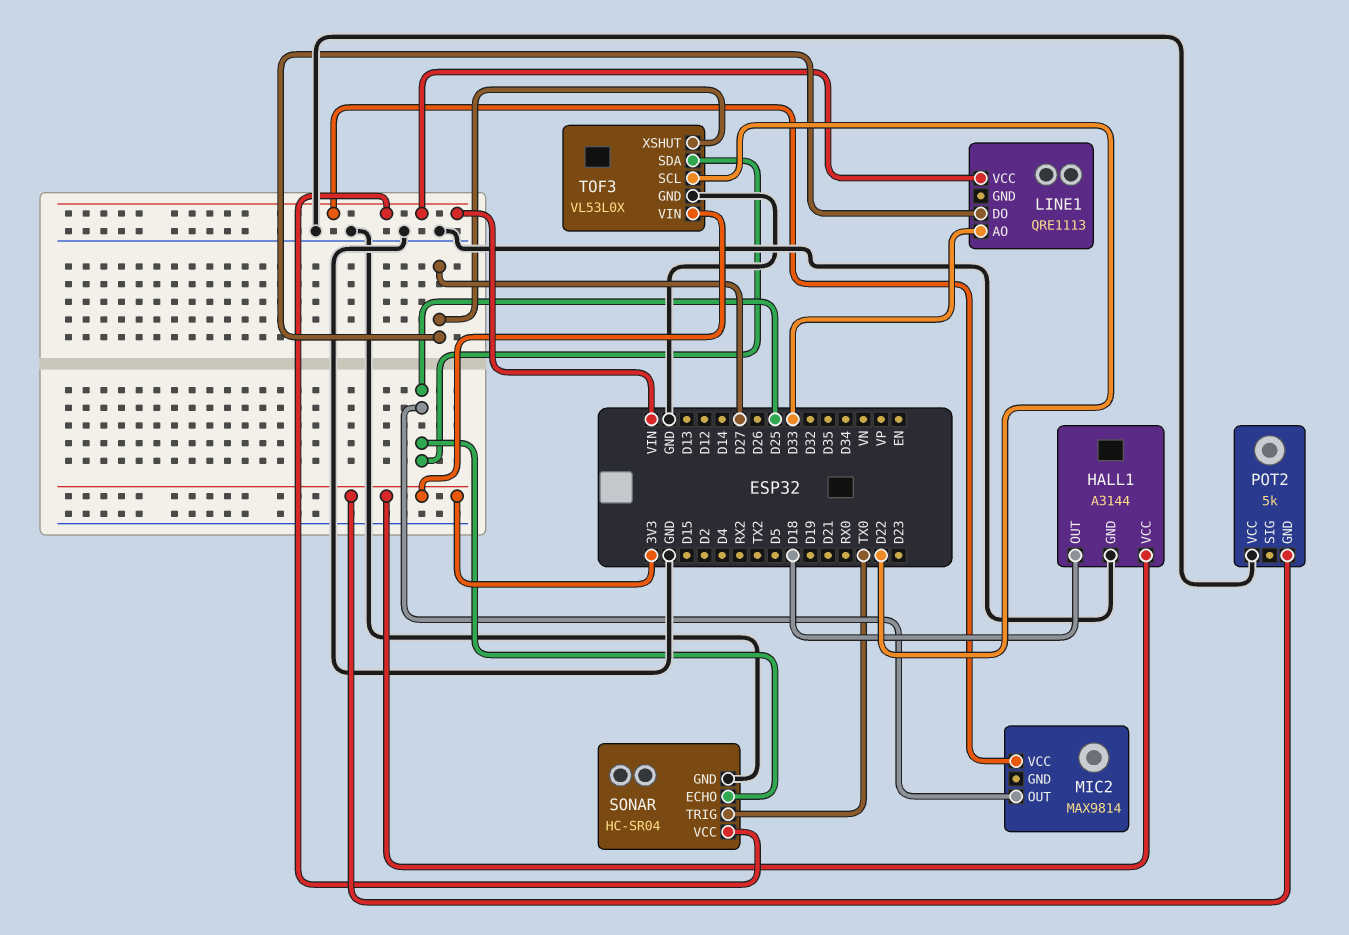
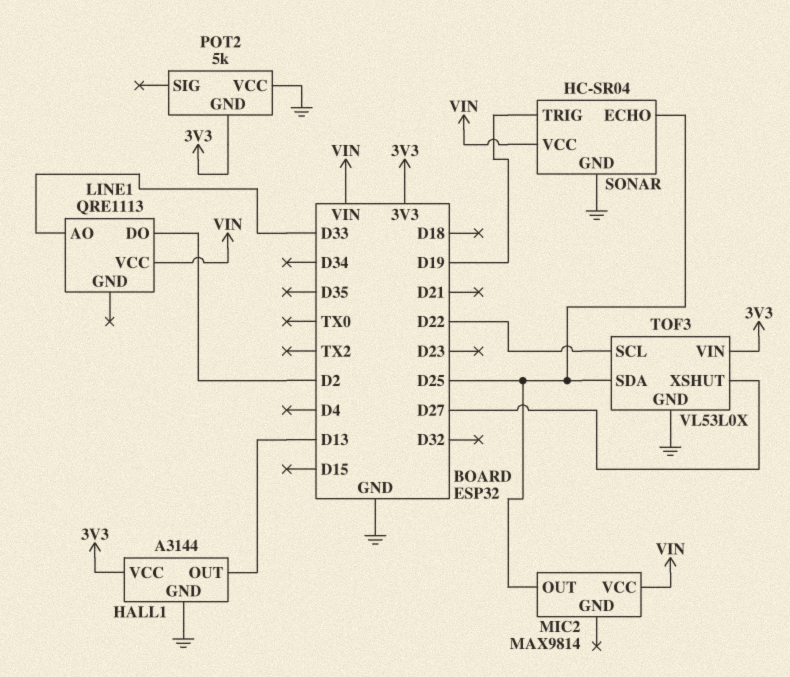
HALL1 pin OUT: D18 -> D13
LINE1 pin DO: D27 -> D2
SONAR pin TRIG: TX0 -> D19

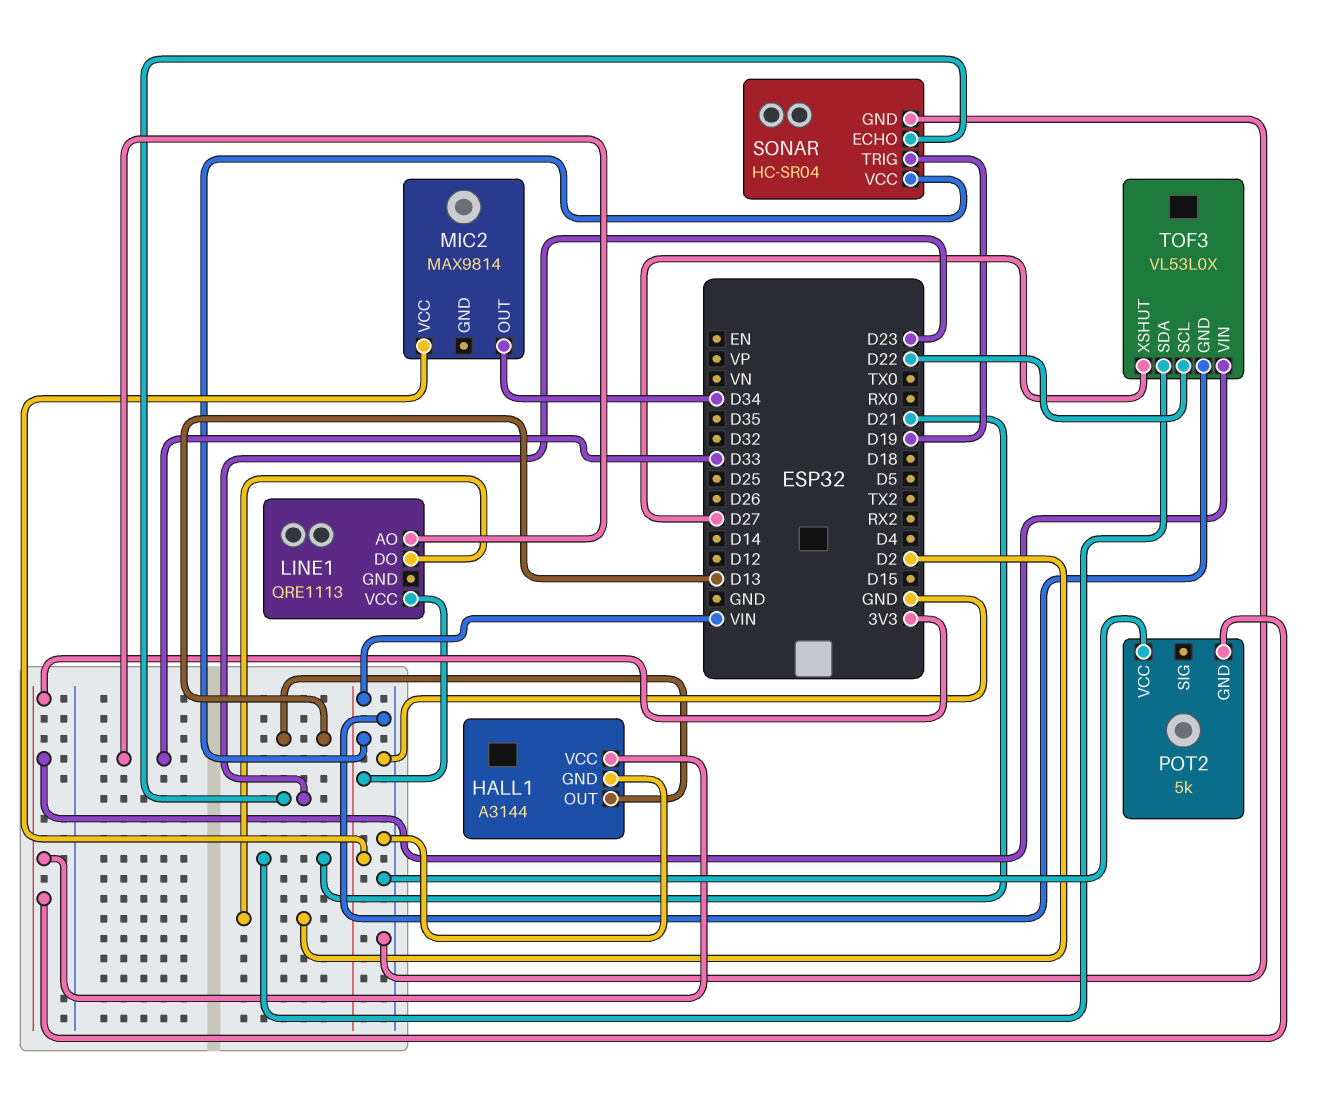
MIC2 pin OUT: D25 -> D34
SONAR pin ECHO: D25 -> D23
TOF3 pin SDA: D25 -> D21

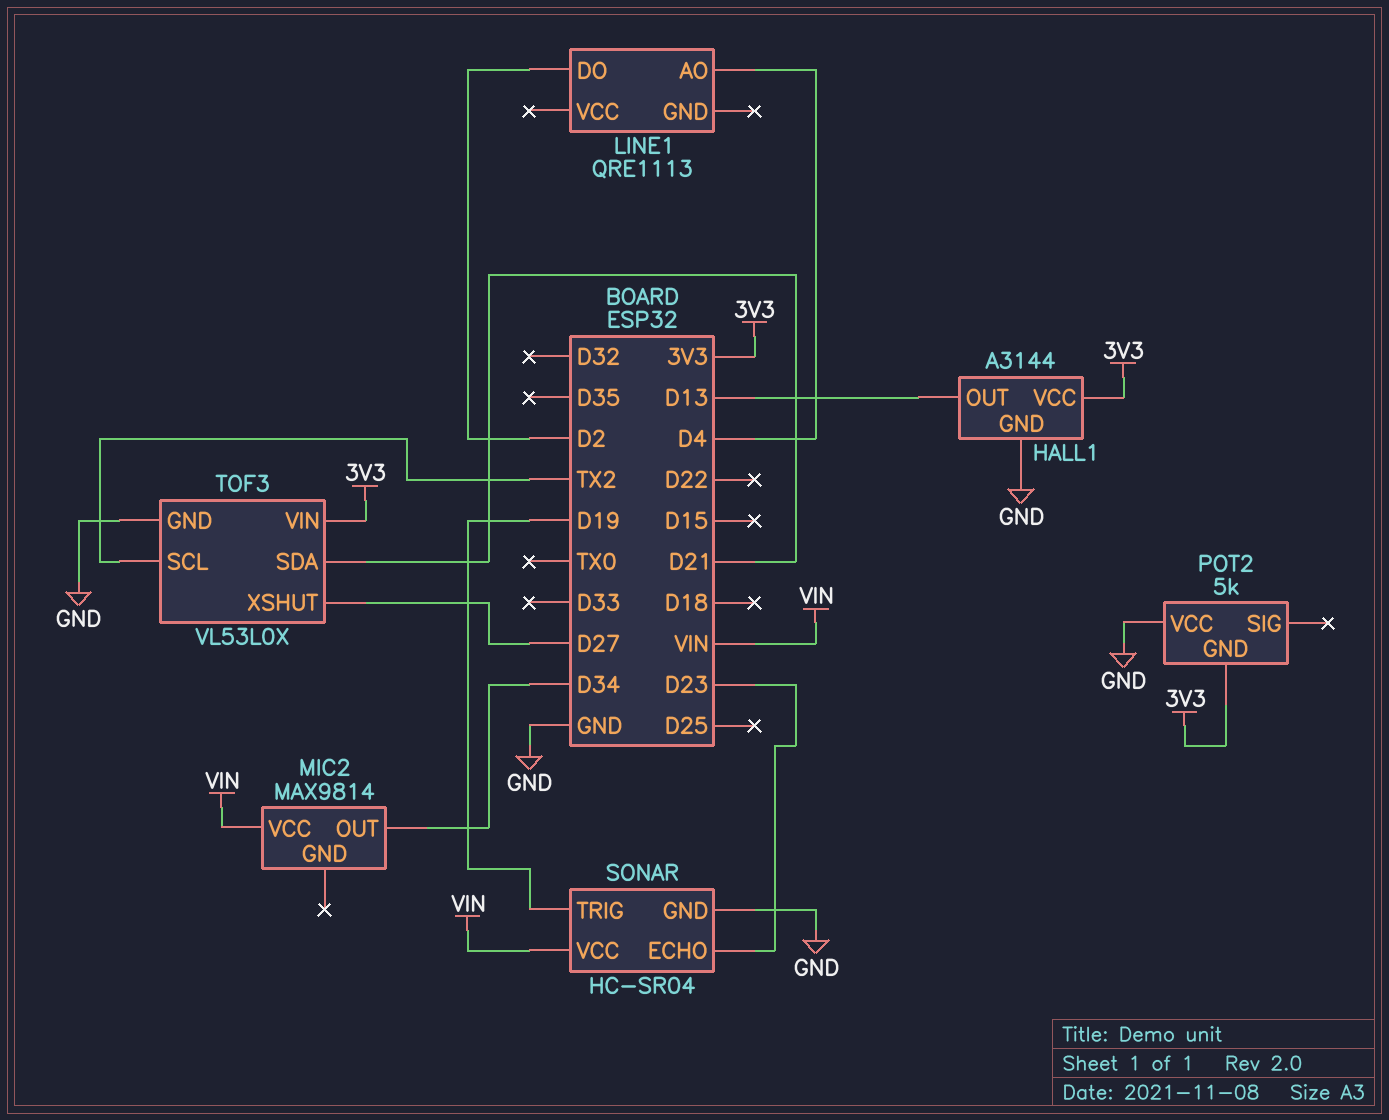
LINE1 pin AO: D33 -> D4
LINE1 pin VCC: VIN -> none
TOF3 pin SCL: D22 -> TX2

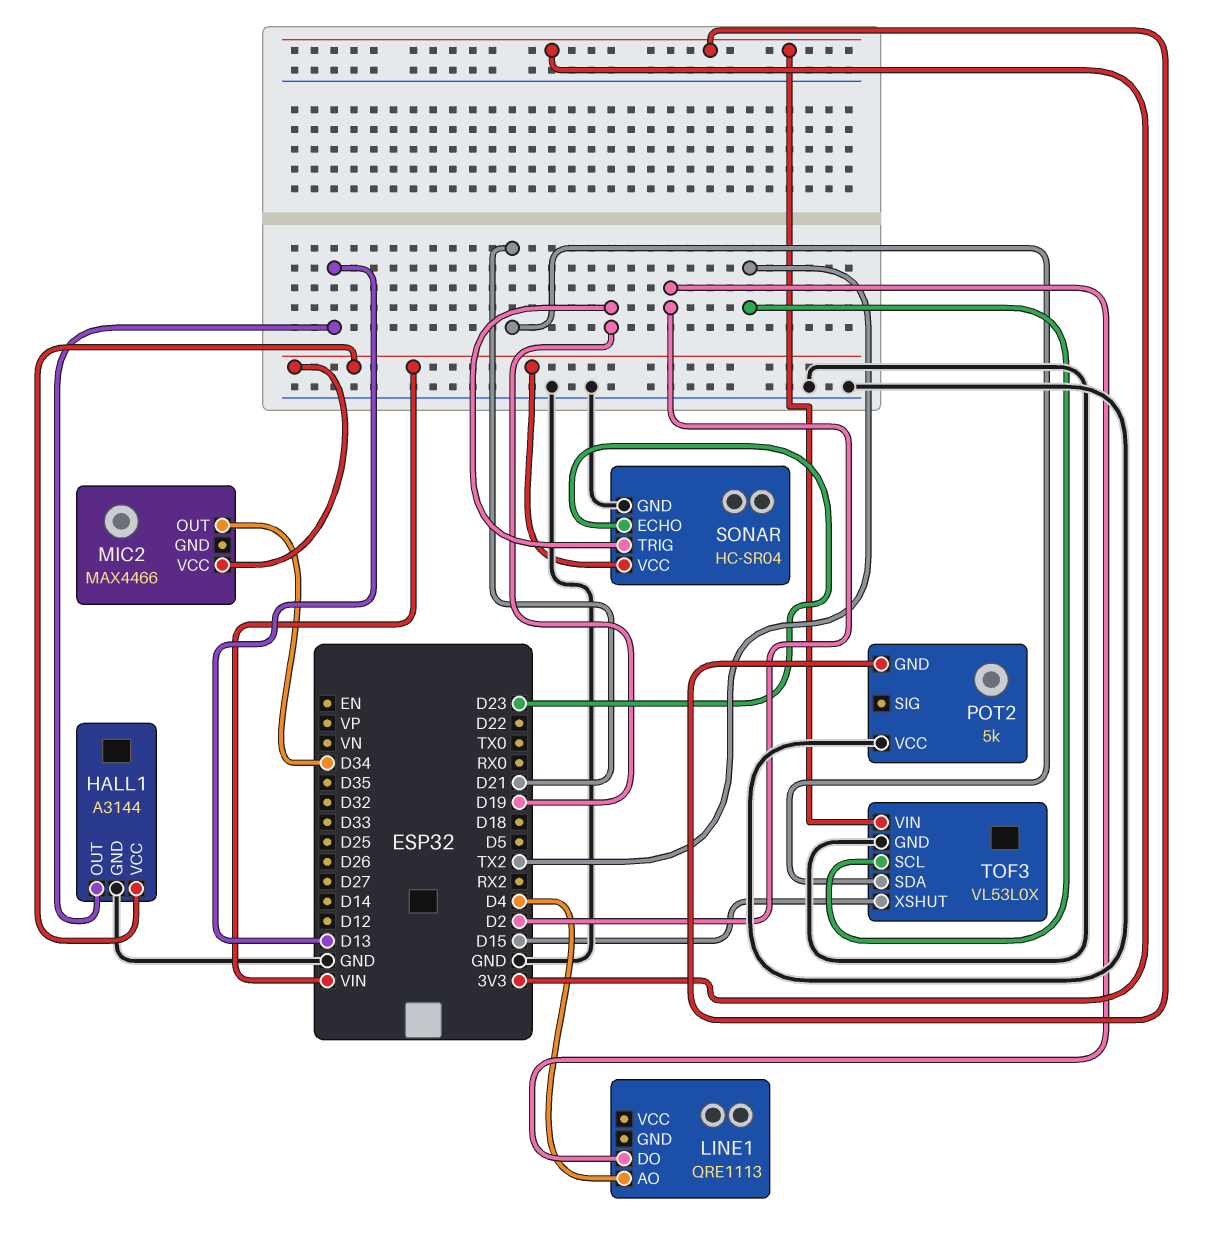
HALL1 pin VCC: 3V3 -> VIN
MIC2: MAX9814 -> MAX4466
TOF3 pin XSHUT: D27 -> D15

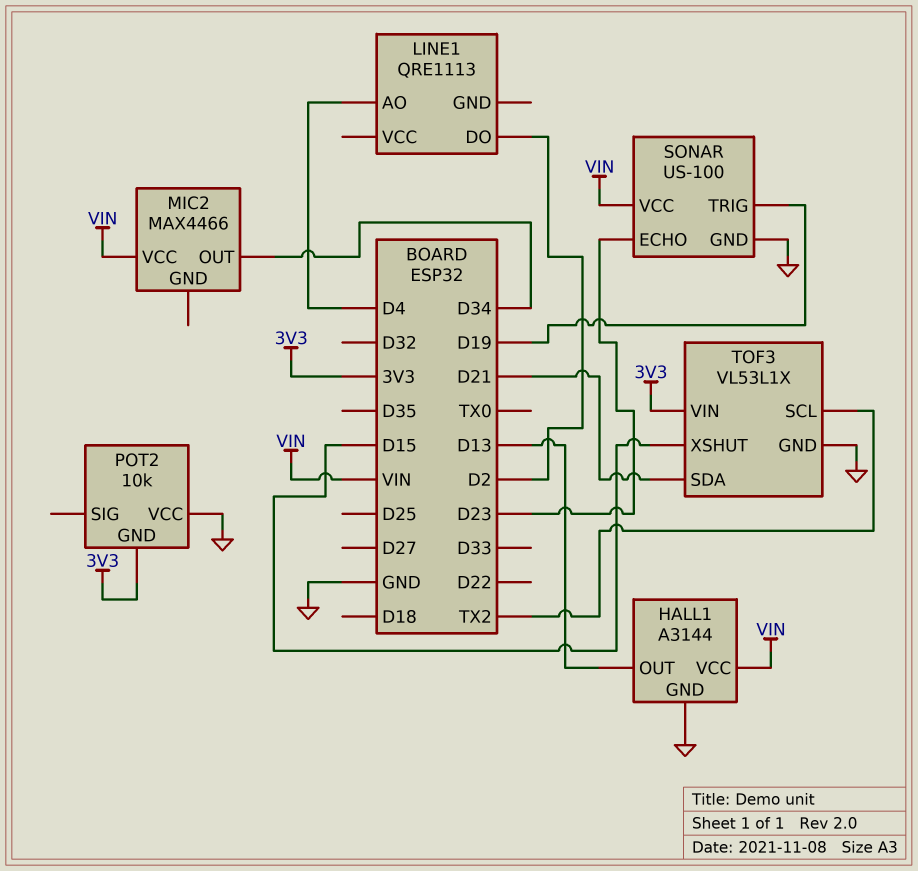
POT2: 5k -> 10k
SONAR: HC-SR04 -> US-100
TOF3: VL53L0X -> VL53L1X

